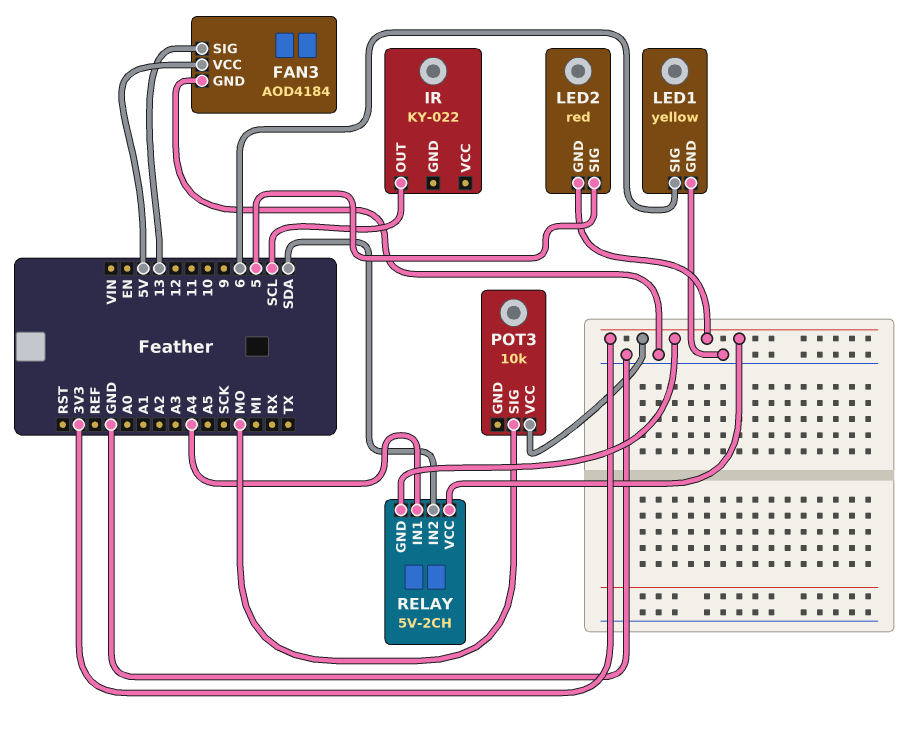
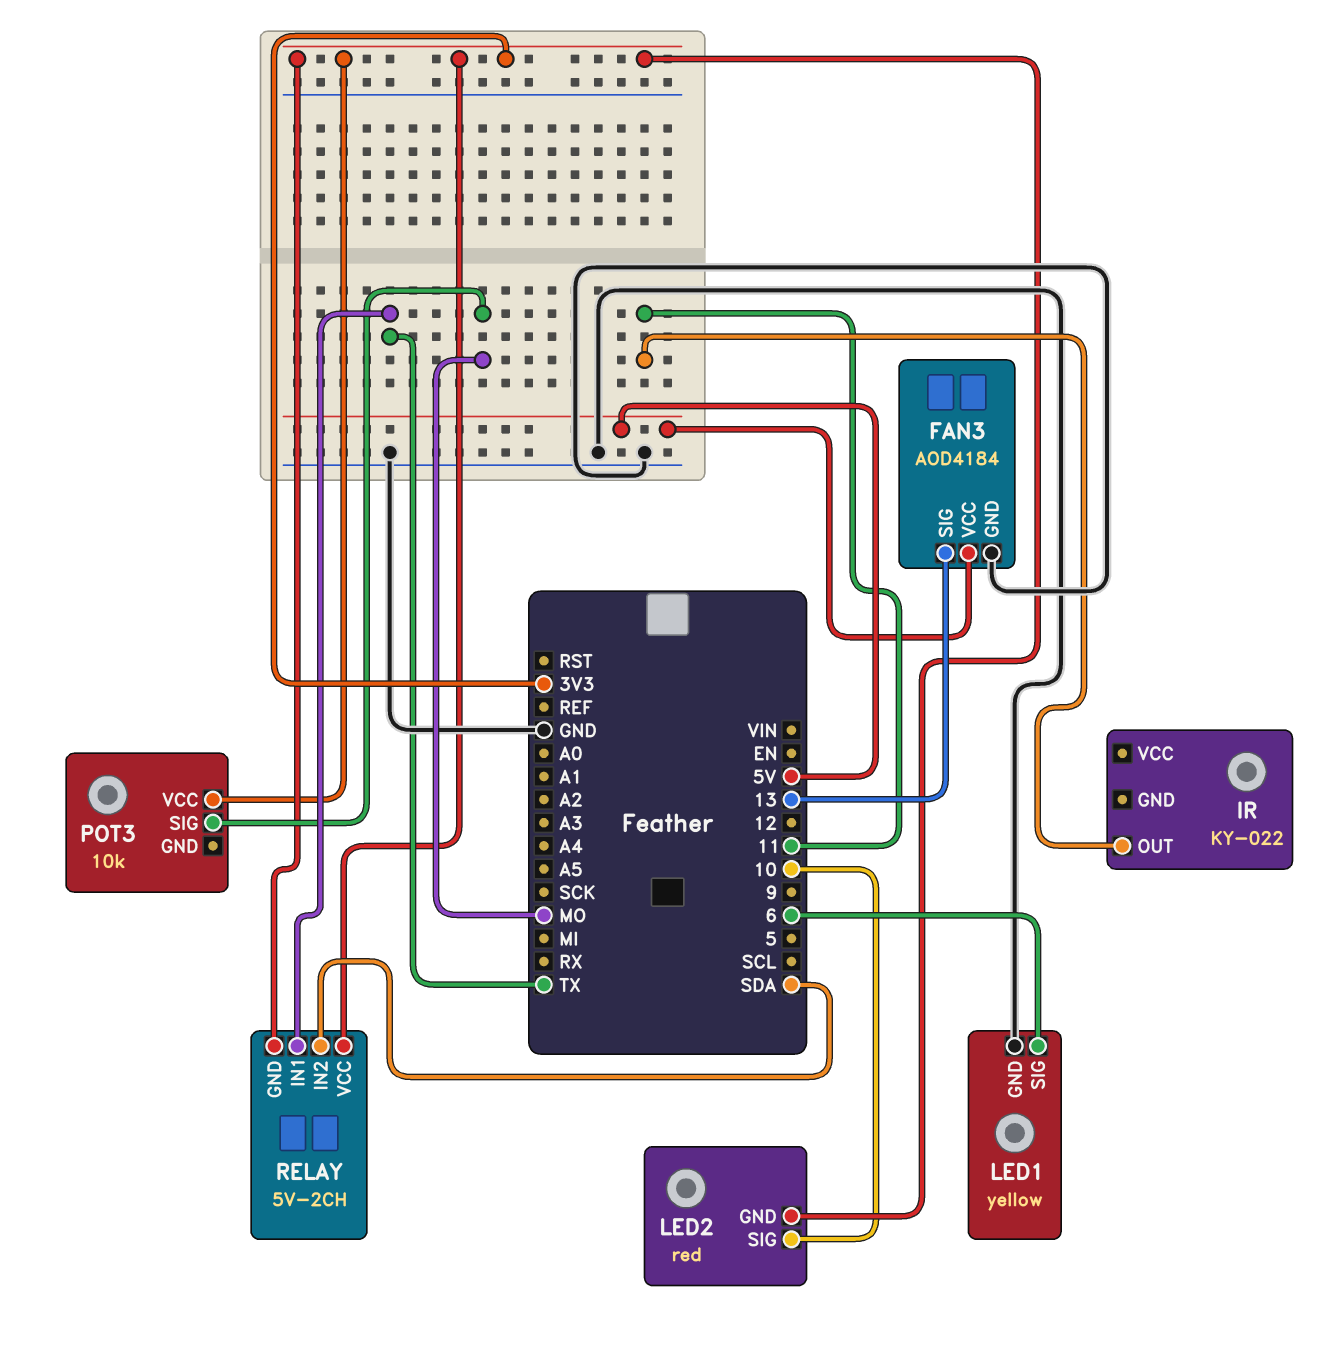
IR pin OUT: SCL -> 11
LED2 pin SIG: 5 -> 10
RELAY pin IN1: A4 -> TX

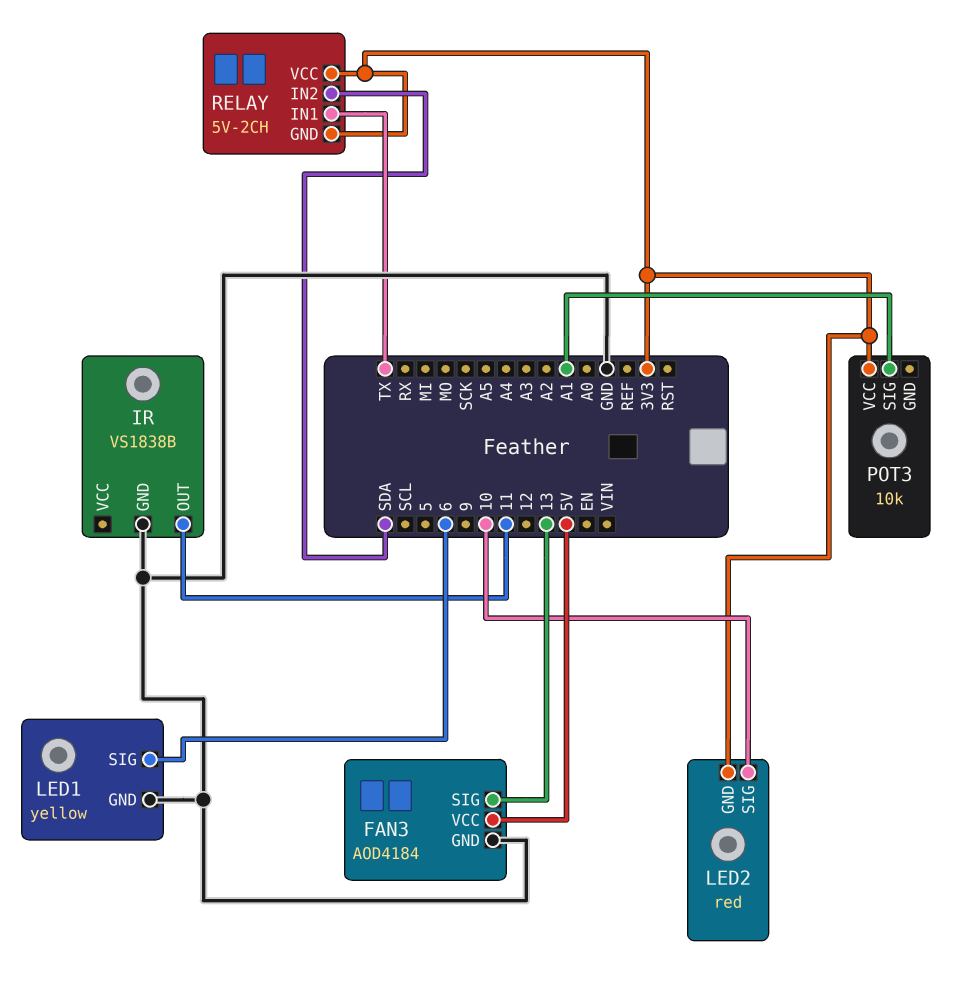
IR: KY-022 -> VS1838B
IR pin GND: none -> GND
POT3 pin SIG: MO -> A1

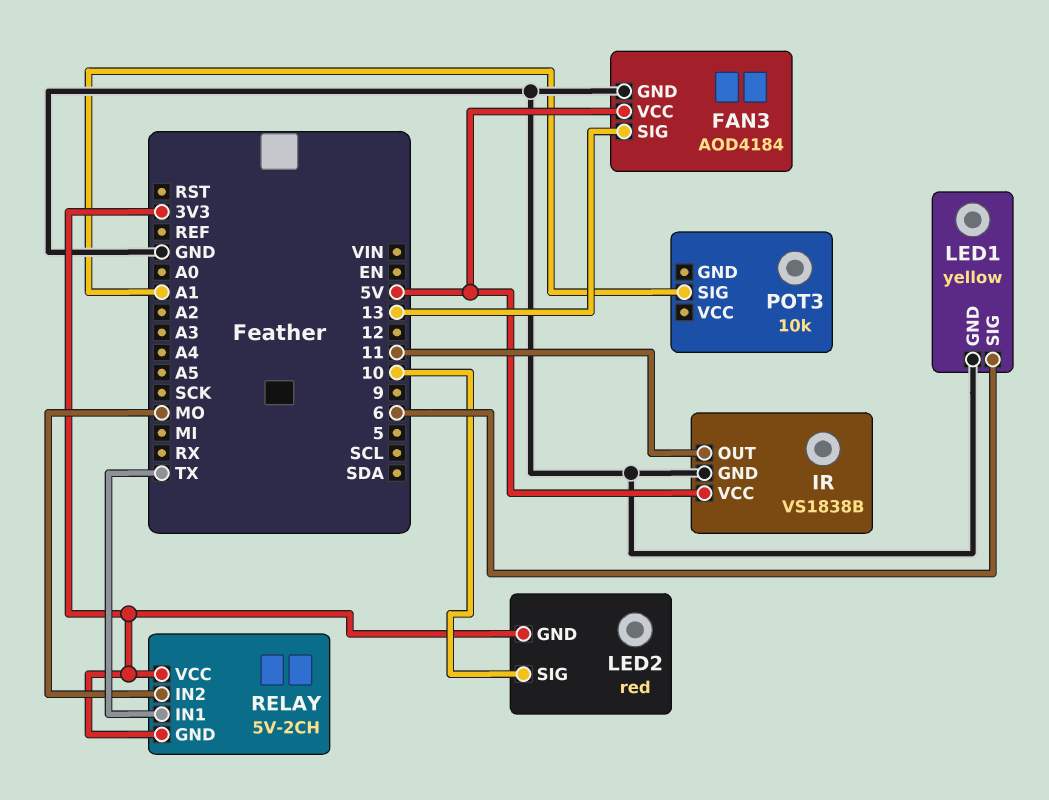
IR pin VCC: none -> 5V
POT3 pin VCC: 3V3 -> none
RELAY pin IN2: SDA -> MO

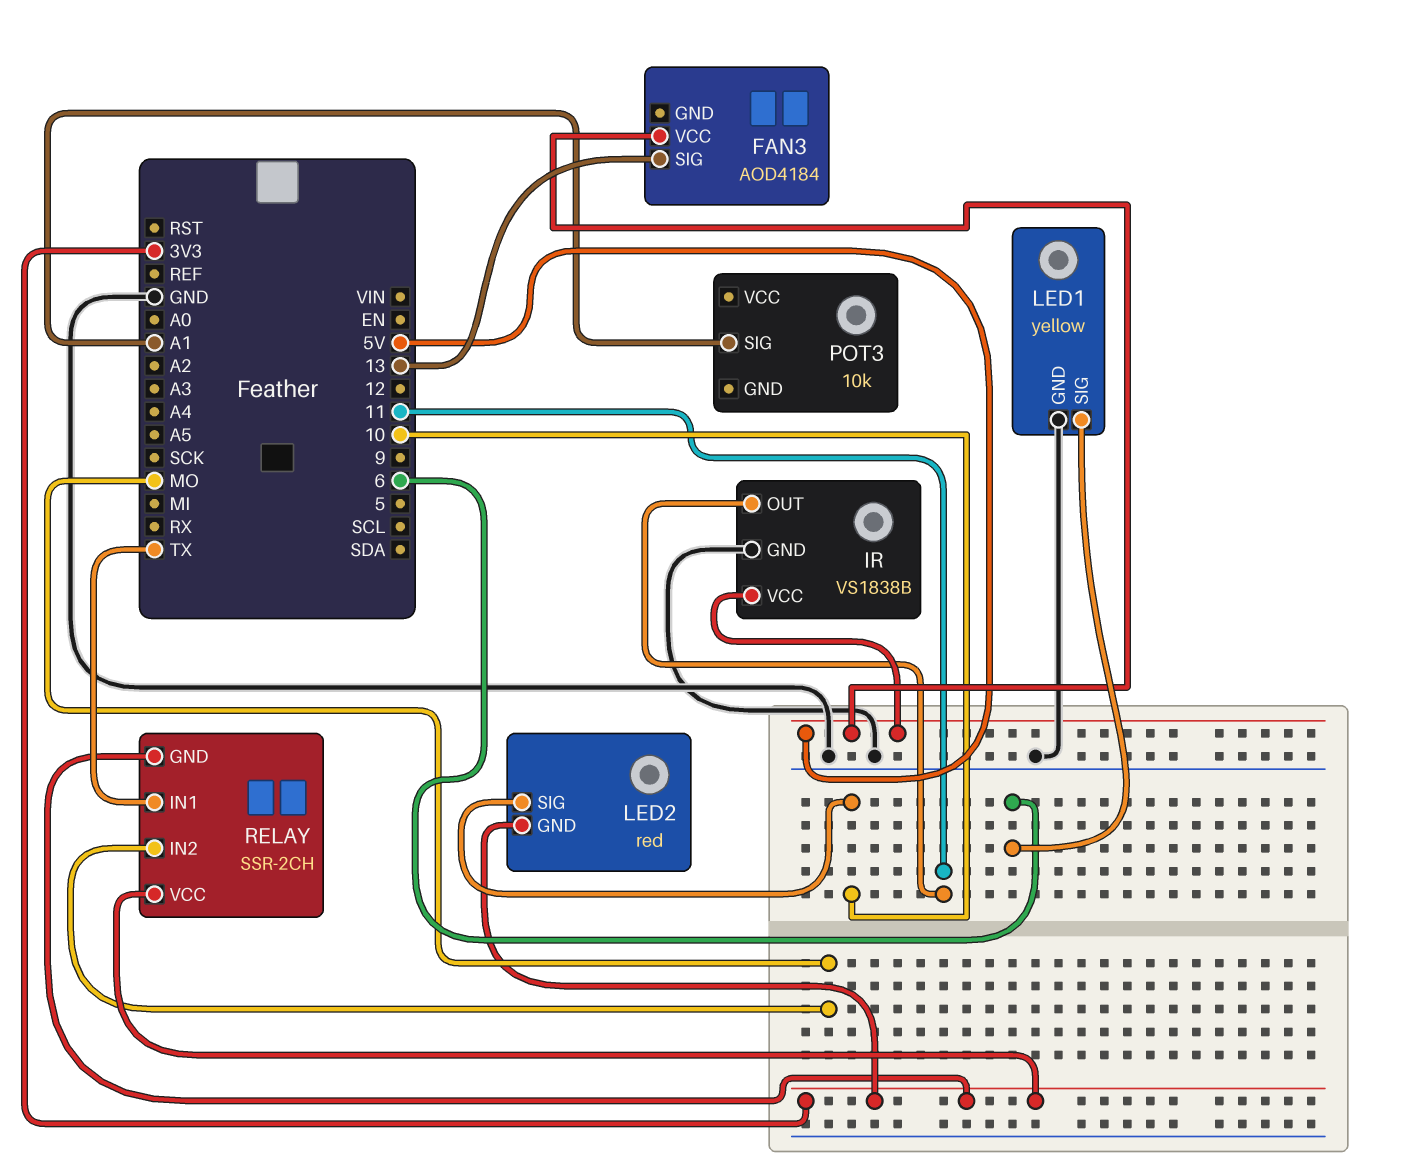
FAN3 pin GND: GND -> none
RELAY: 5V-2CH -> SSR-2CH

